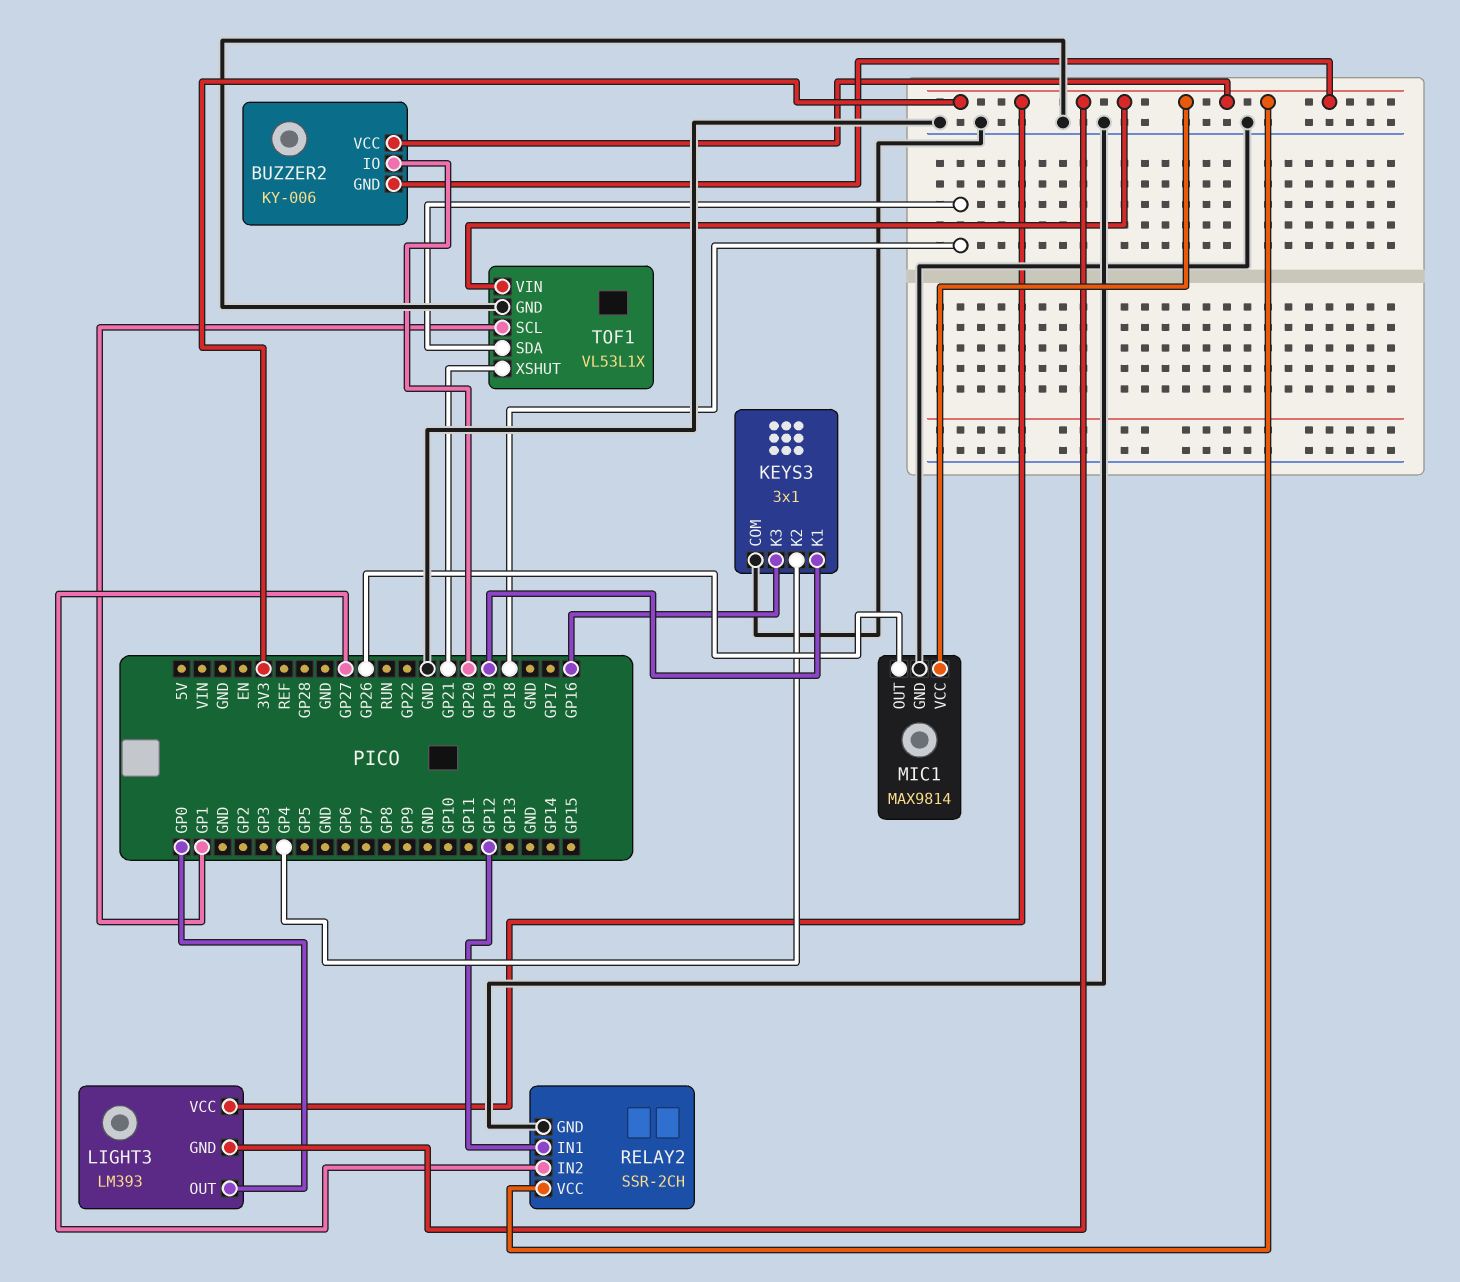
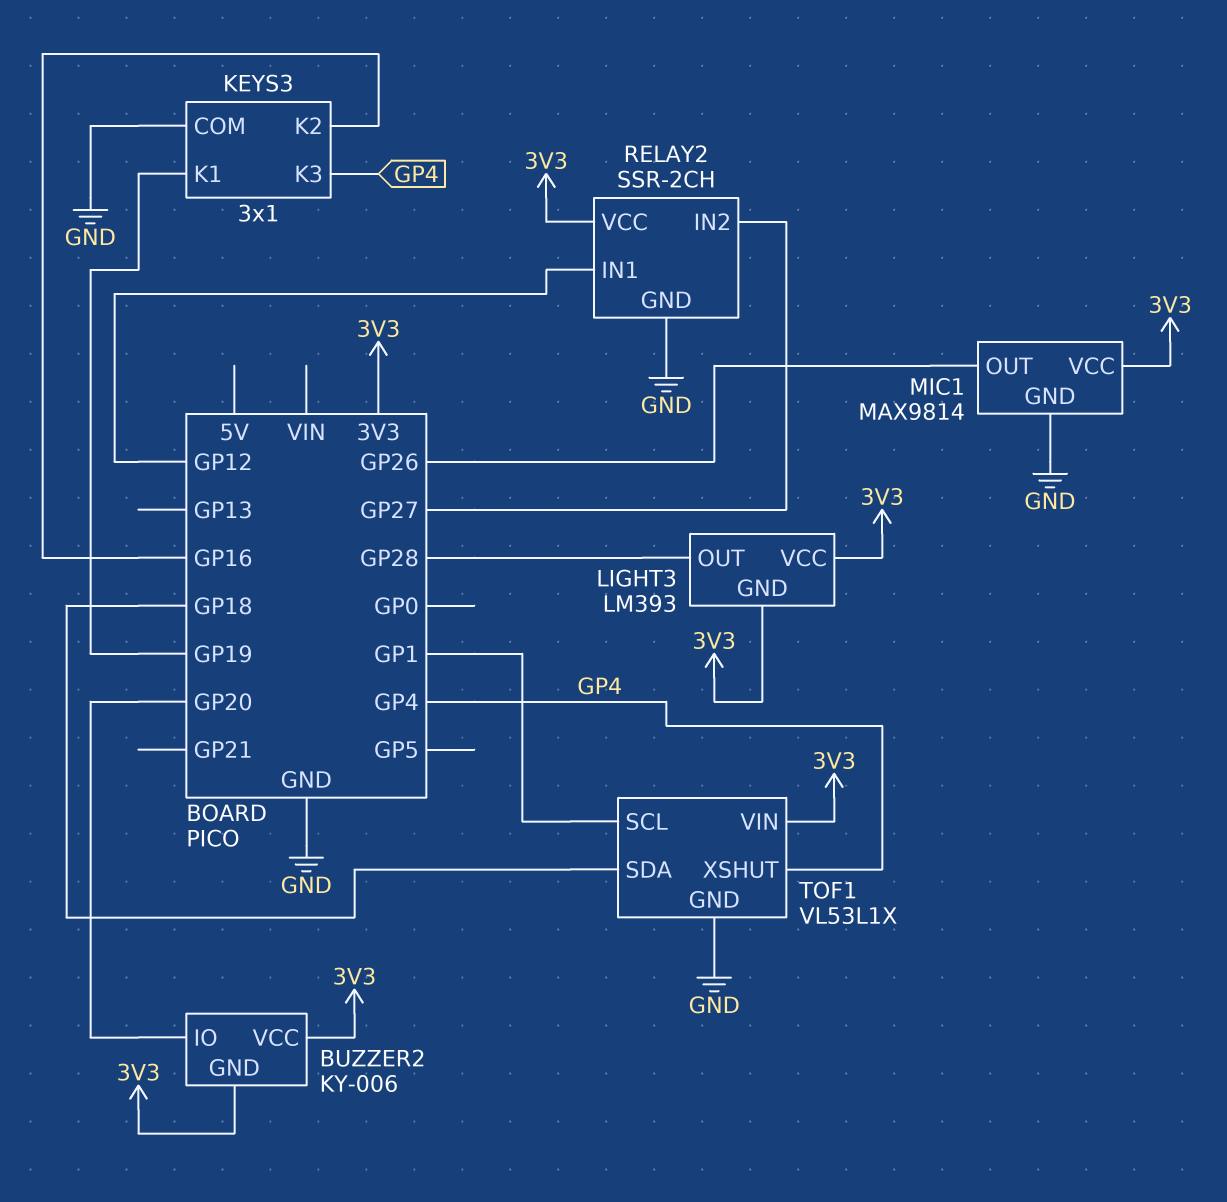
KEYS3 pin K2: GP4 -> GP16
KEYS3 pin K3: GP16 -> GP4
LIGHT3 pin OUT: GP0 -> GP28
TOF1 pin XSHUT: GP21 -> GP4

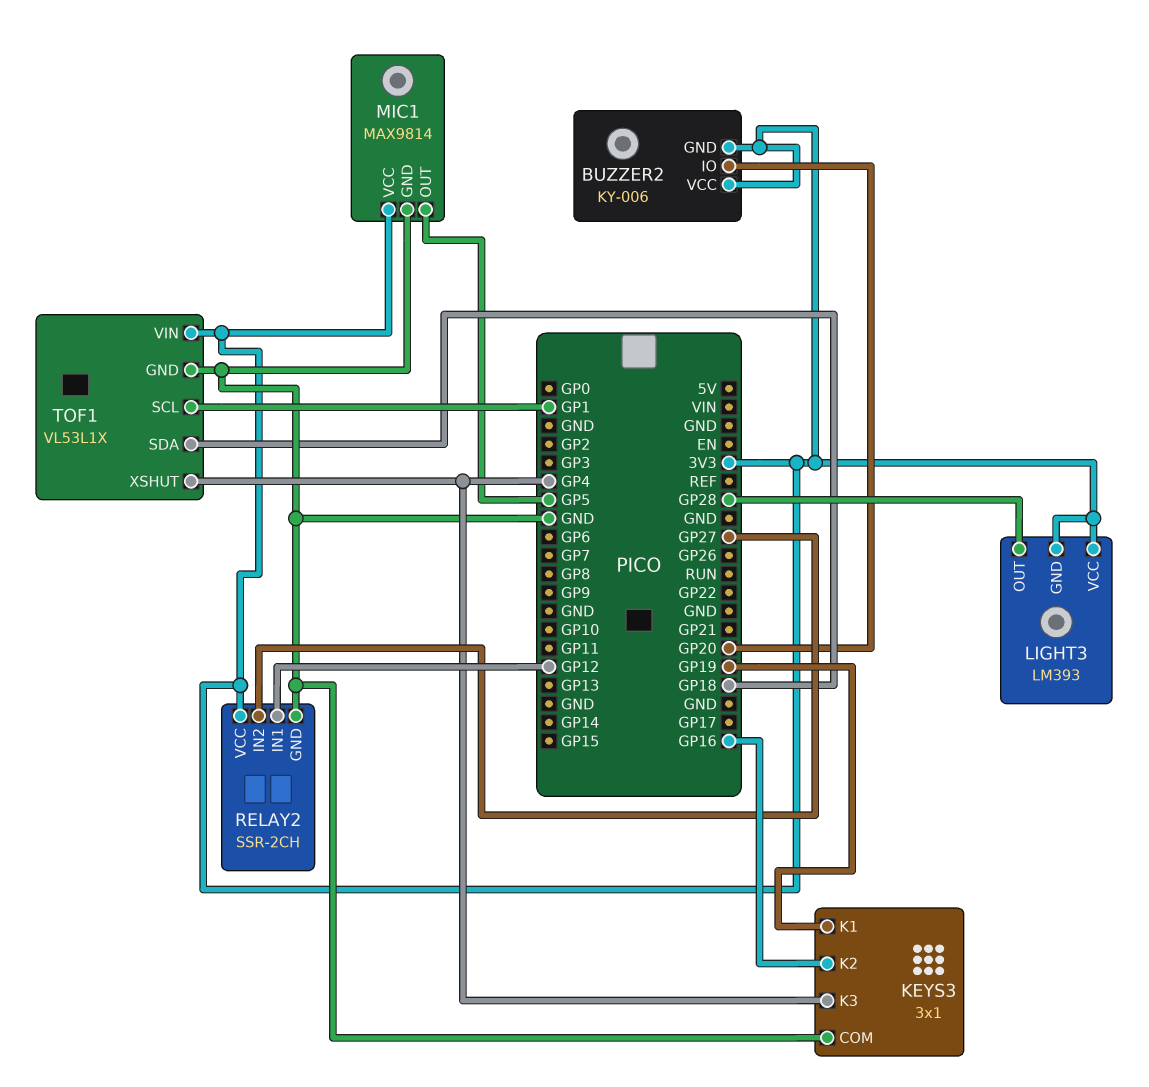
MIC1 pin OUT: GP26 -> GP5

